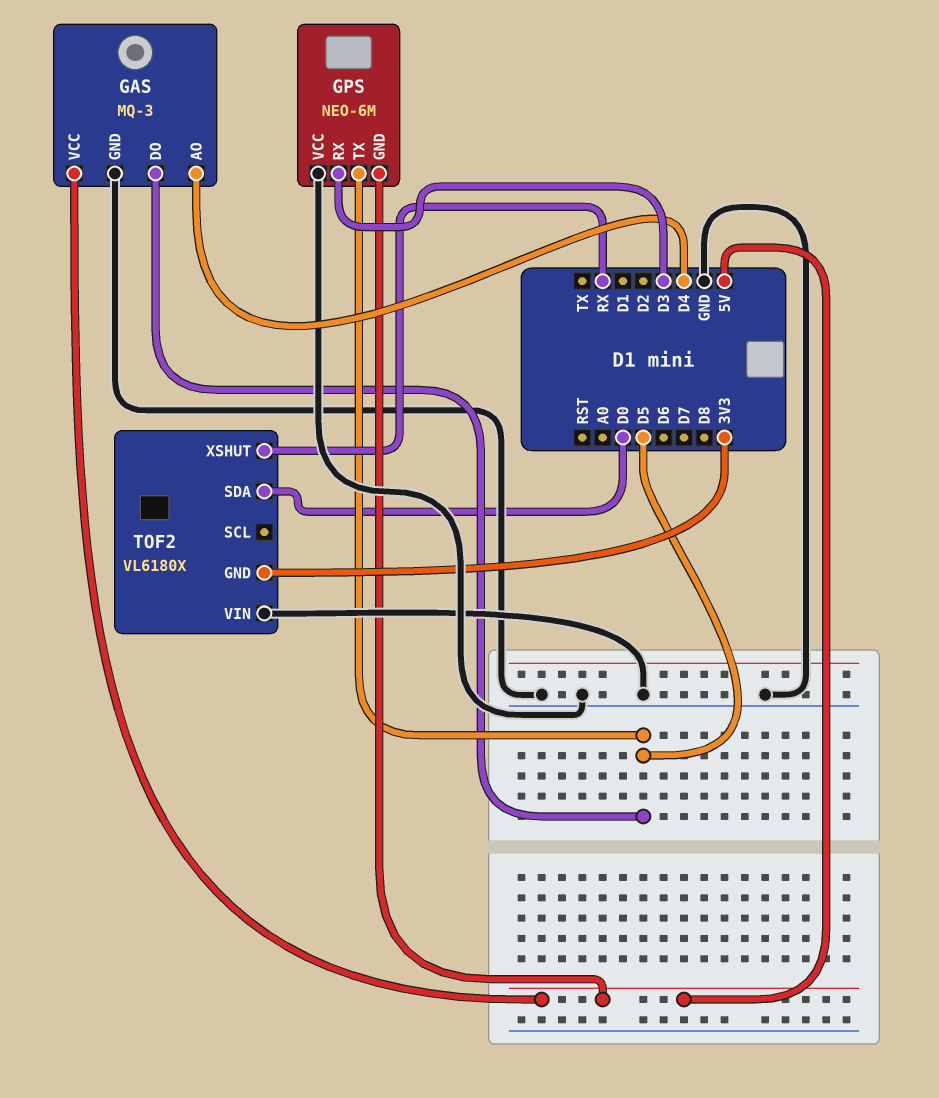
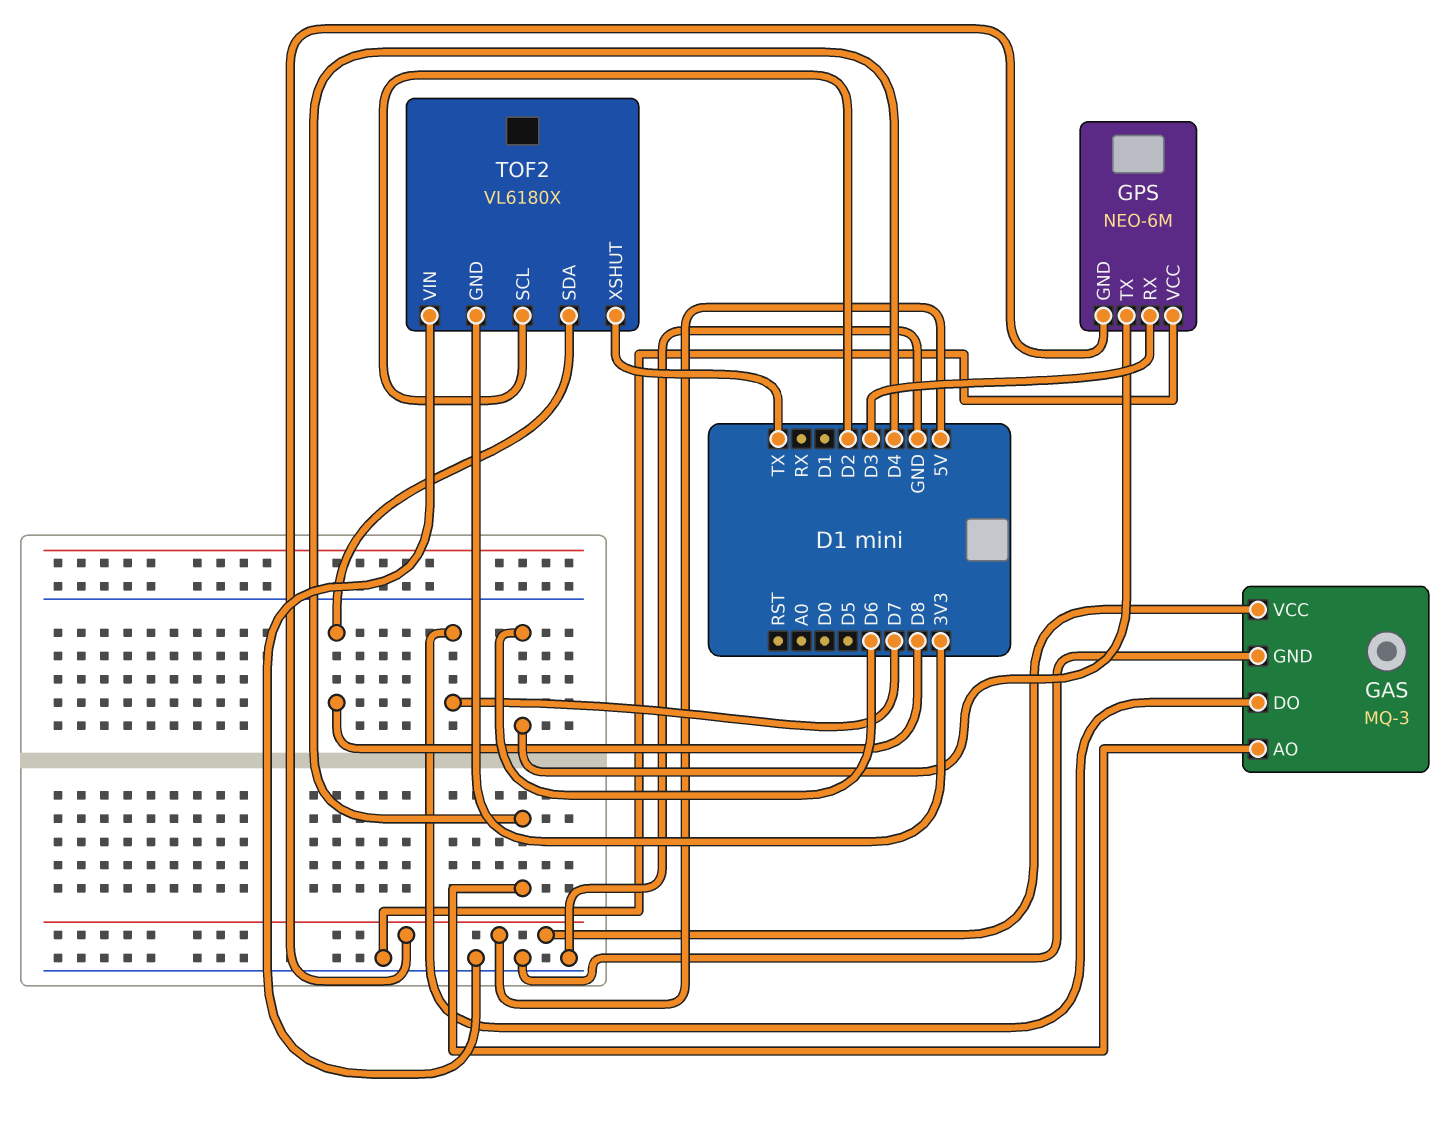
GAS pin DO: D5 -> D7
GPS pin TX: D5 -> D6
TOF2 pin SCL: none -> D2
TOF2 pin SDA: D0 -> D8
TOF2 pin XSHUT: RX -> TX

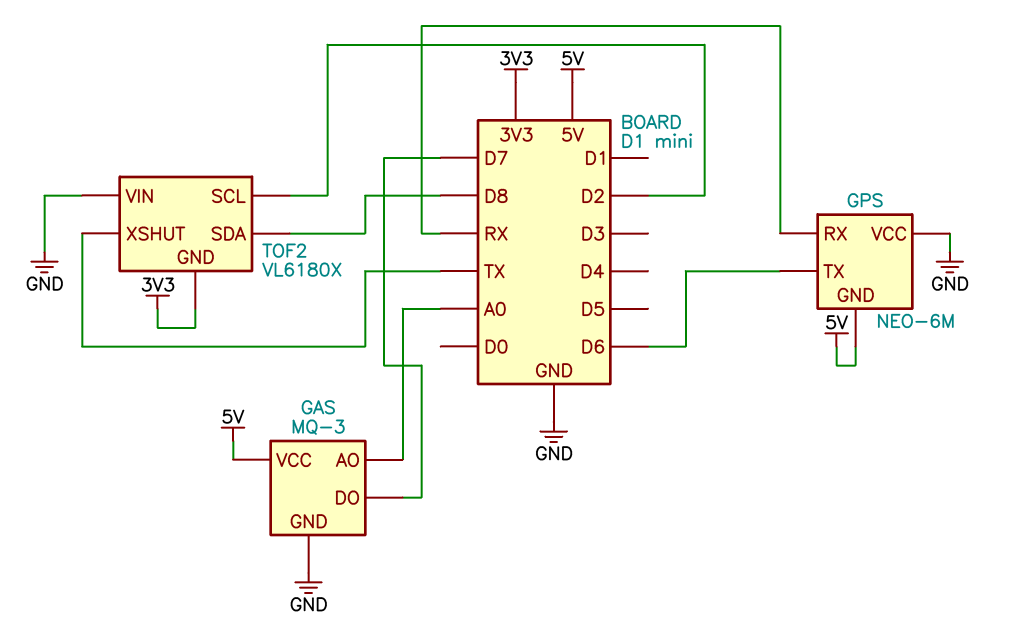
GAS pin AO: D4 -> A0
GPS pin RX: D3 -> RX

